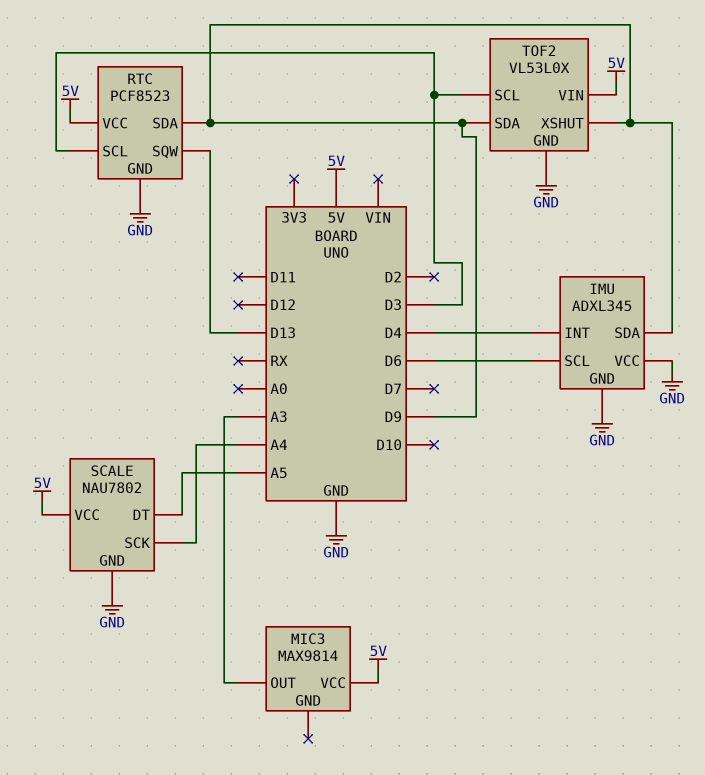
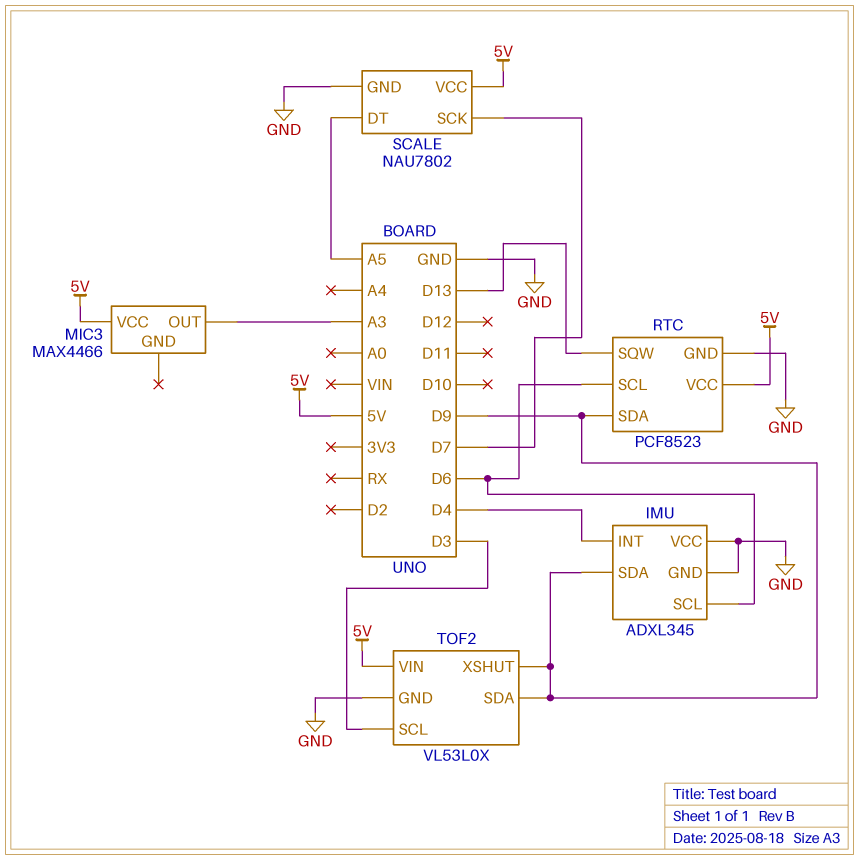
MIC3: MAX9814 -> MAX4466
RTC pin SCL: D3 -> D6
SCALE pin SCK: A4 -> D7

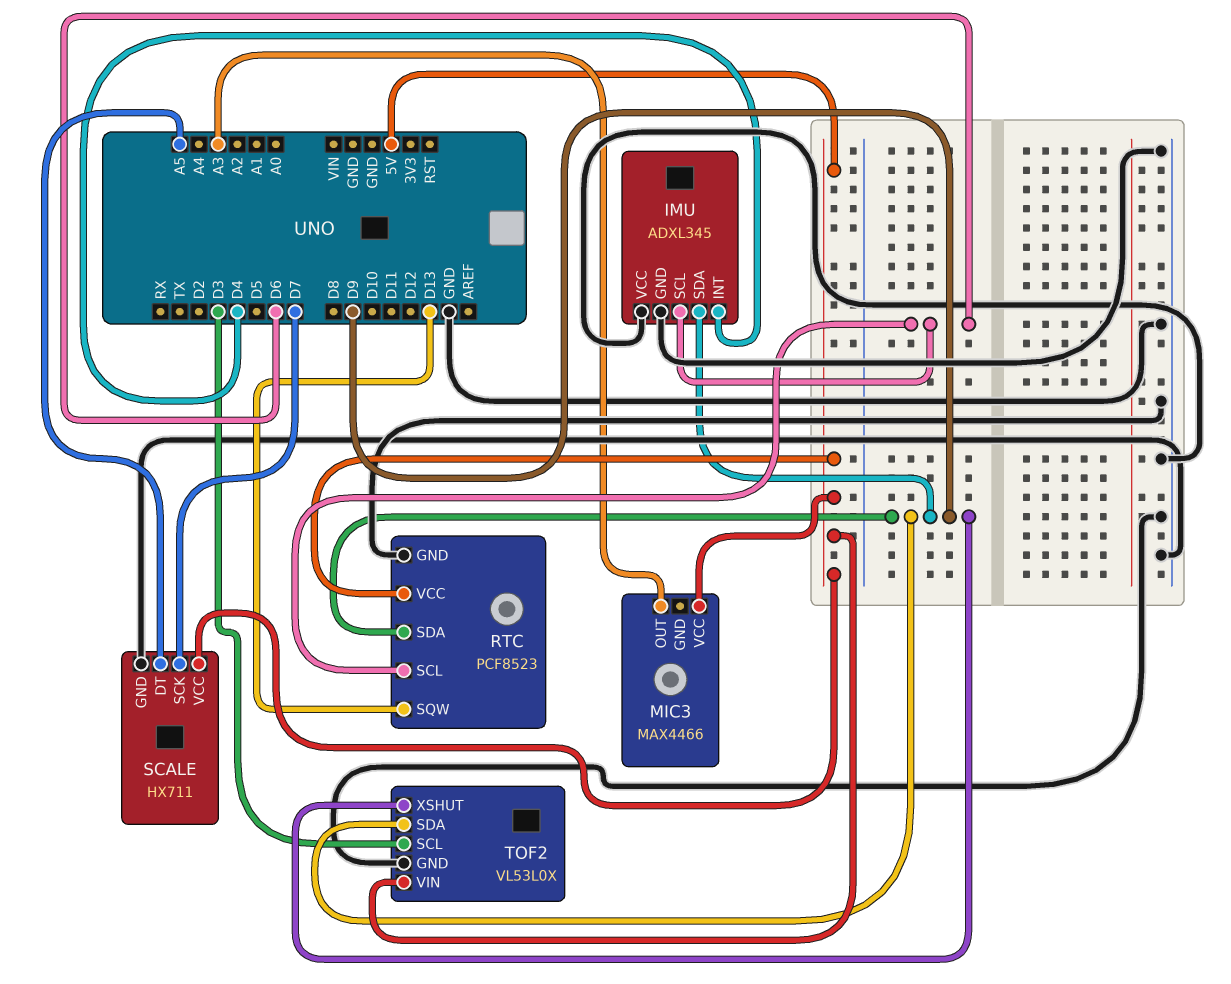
SCALE: NAU7802 -> HX711

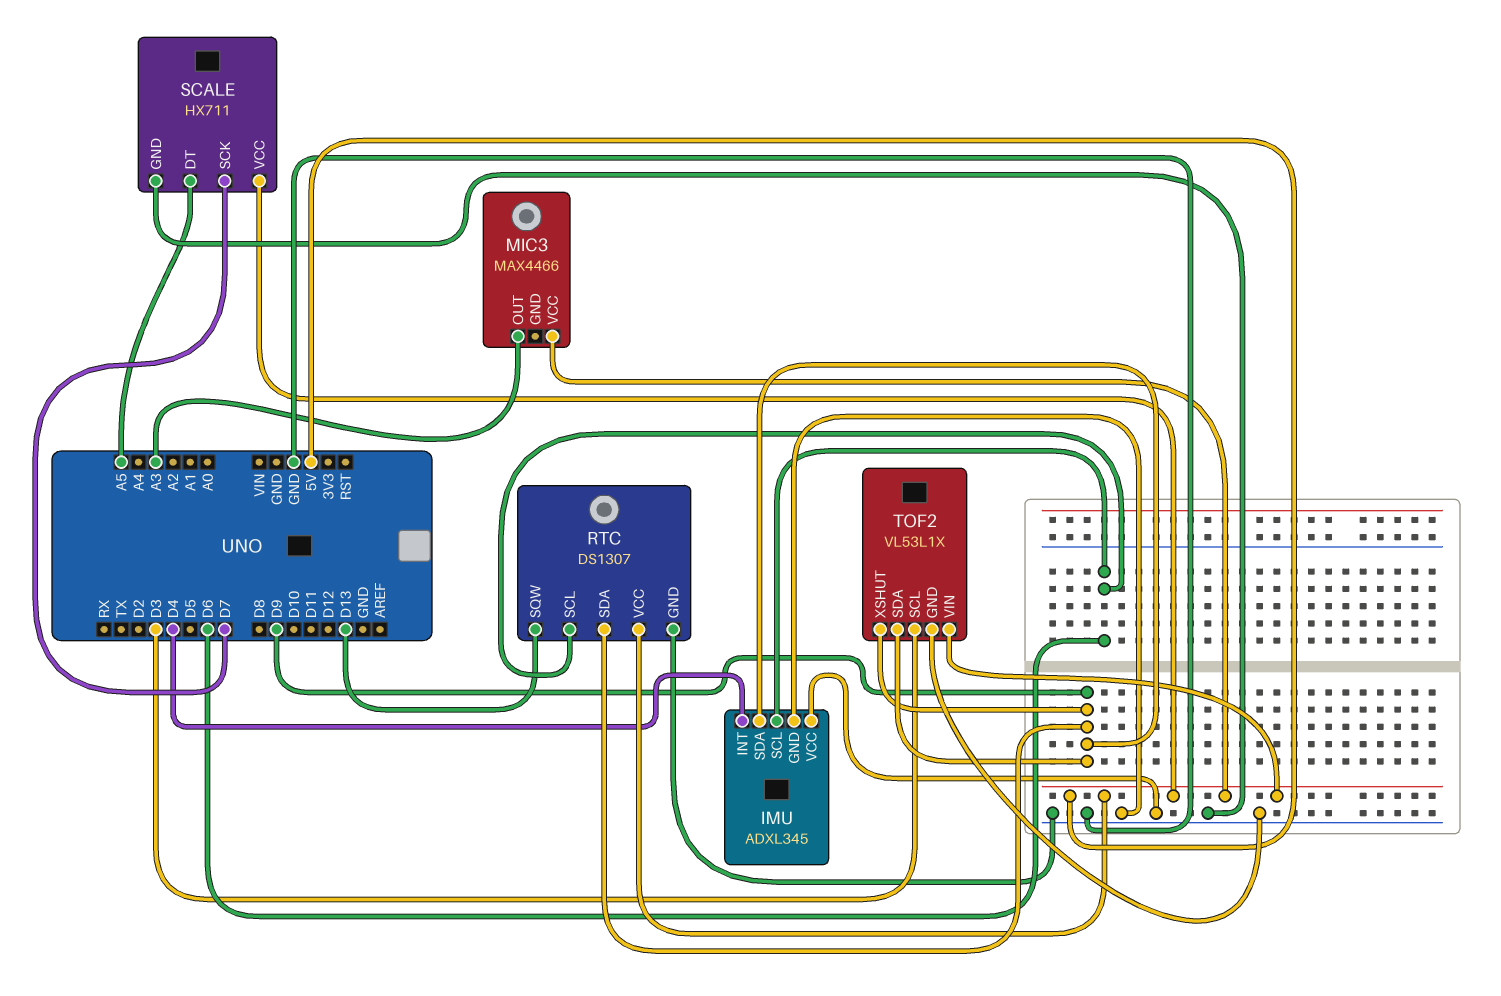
RTC: PCF8523 -> DS1307
TOF2: VL53L0X -> VL53L1X

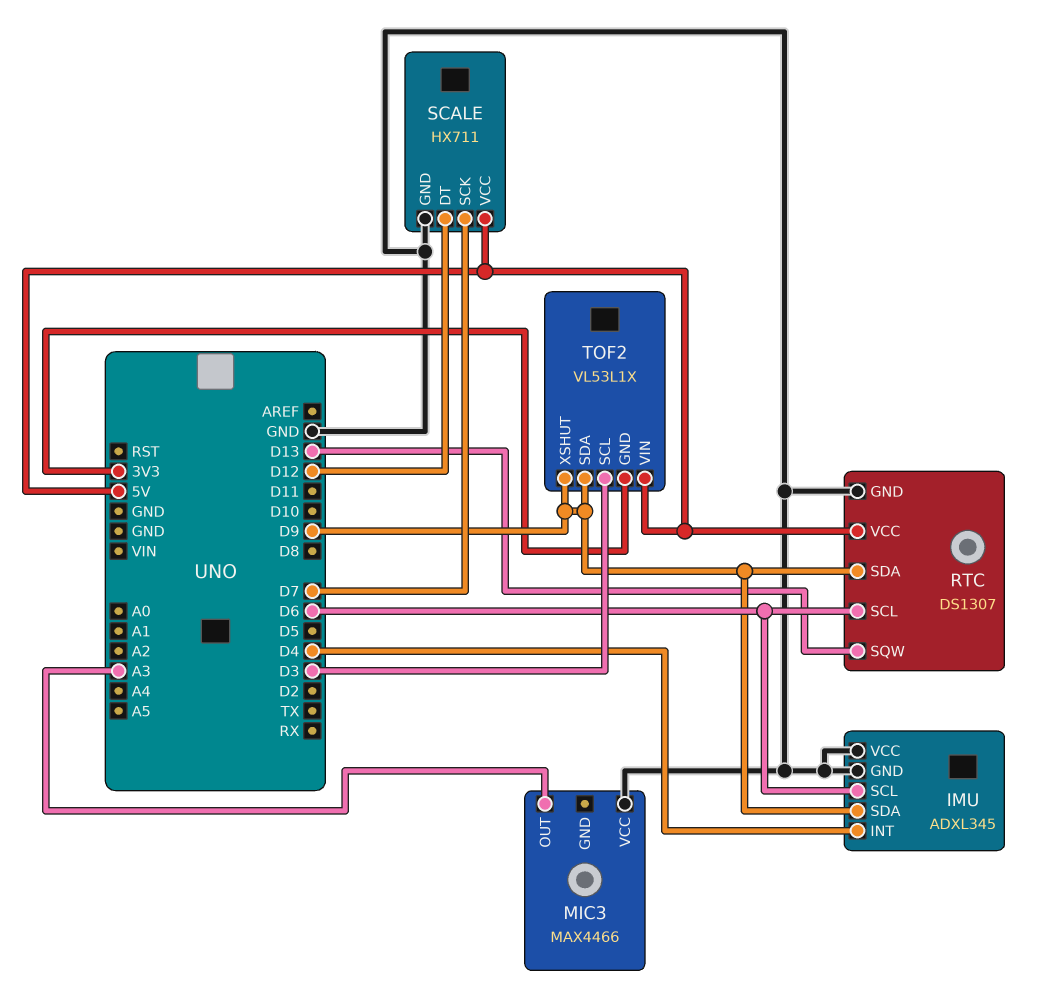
MIC3 pin VCC: 5V -> GND
SCALE pin DT: A5 -> D12
TOF2 pin GND: GND -> 3V3

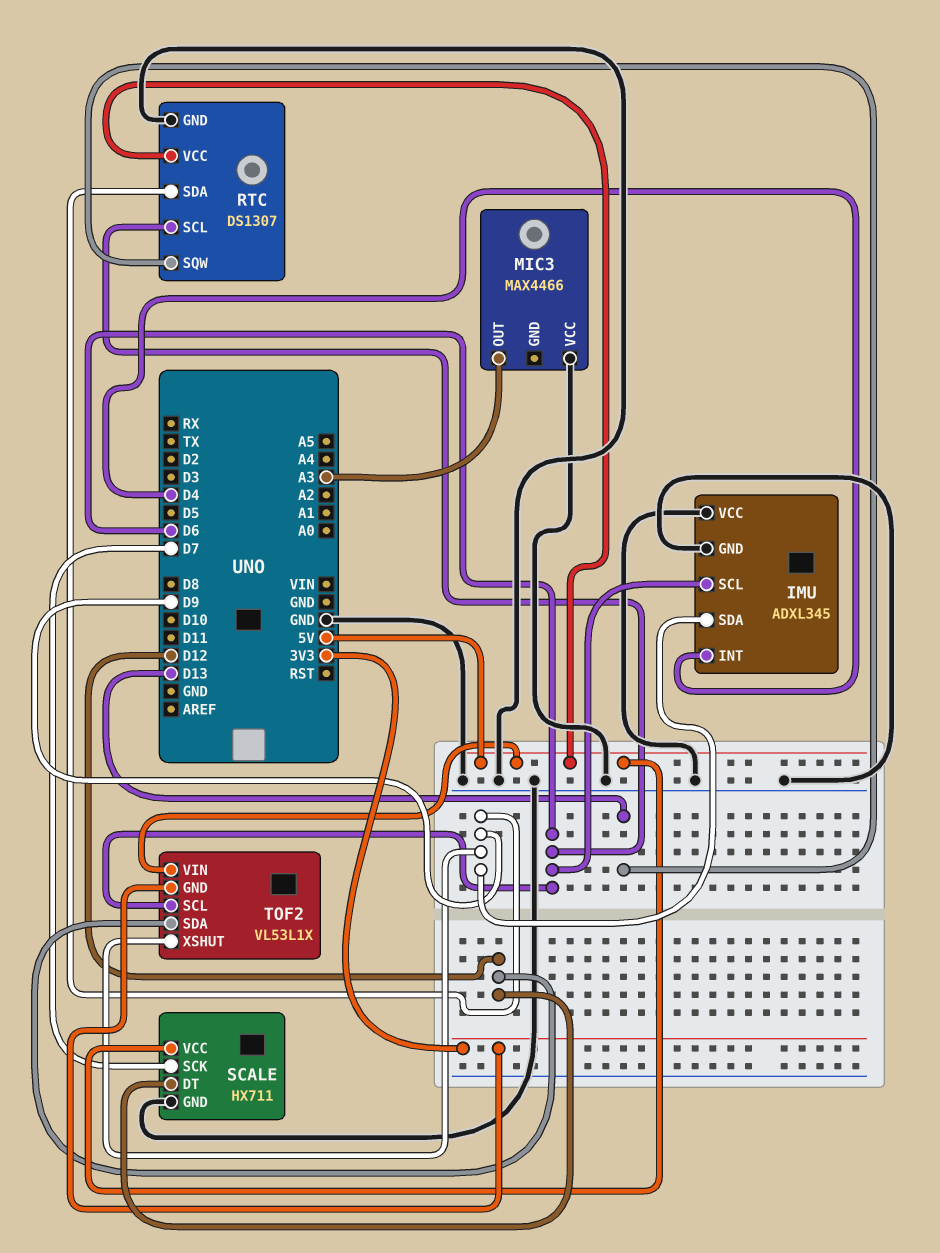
TOF2 pin SCL: D3 -> D6
TOF2 pin SDA: D9 -> D12

